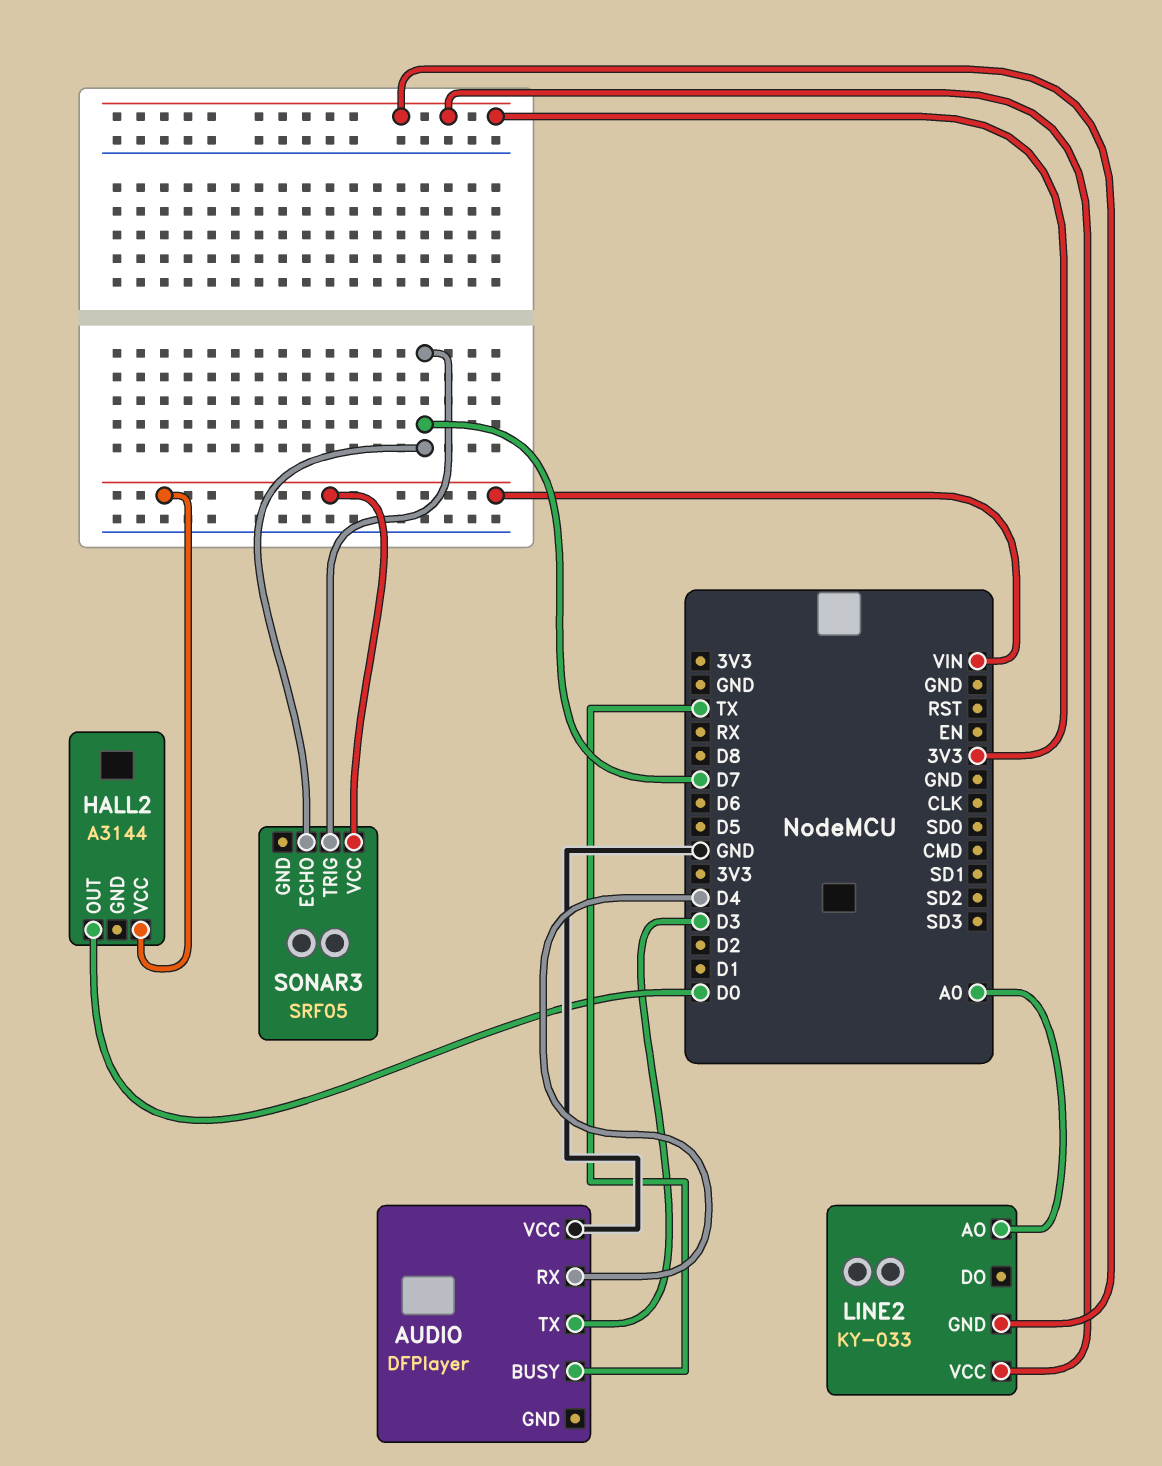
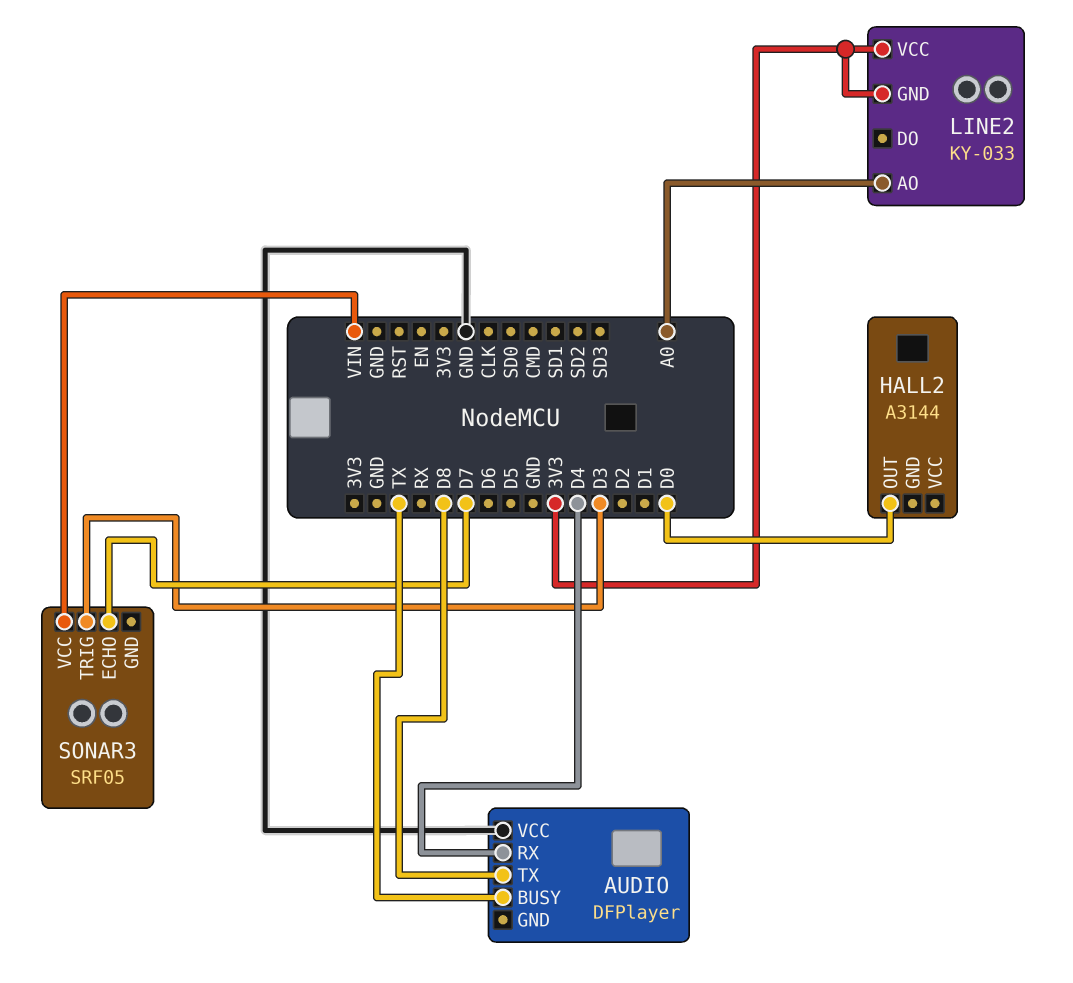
AUDIO pin TX: D3 -> D8
HALL2 pin VCC: VIN -> none
SONAR3 pin TRIG: D7 -> D3

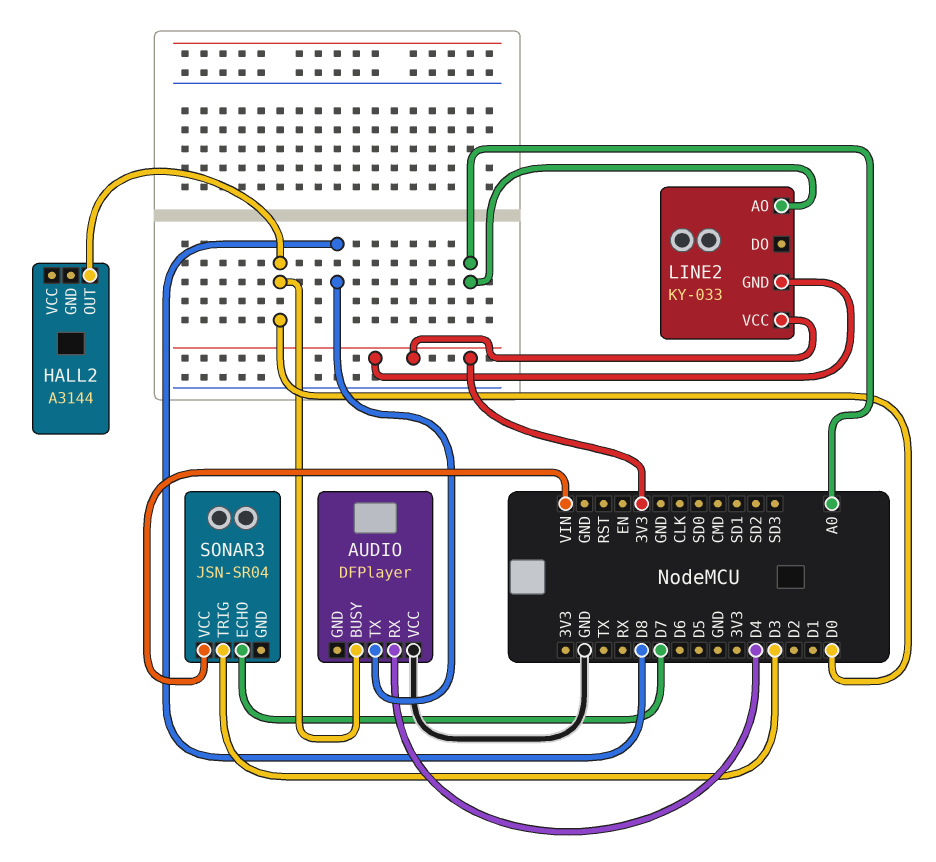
AUDIO pin BUSY: TX -> D0
SONAR3: SRF05 -> JSN-SR04

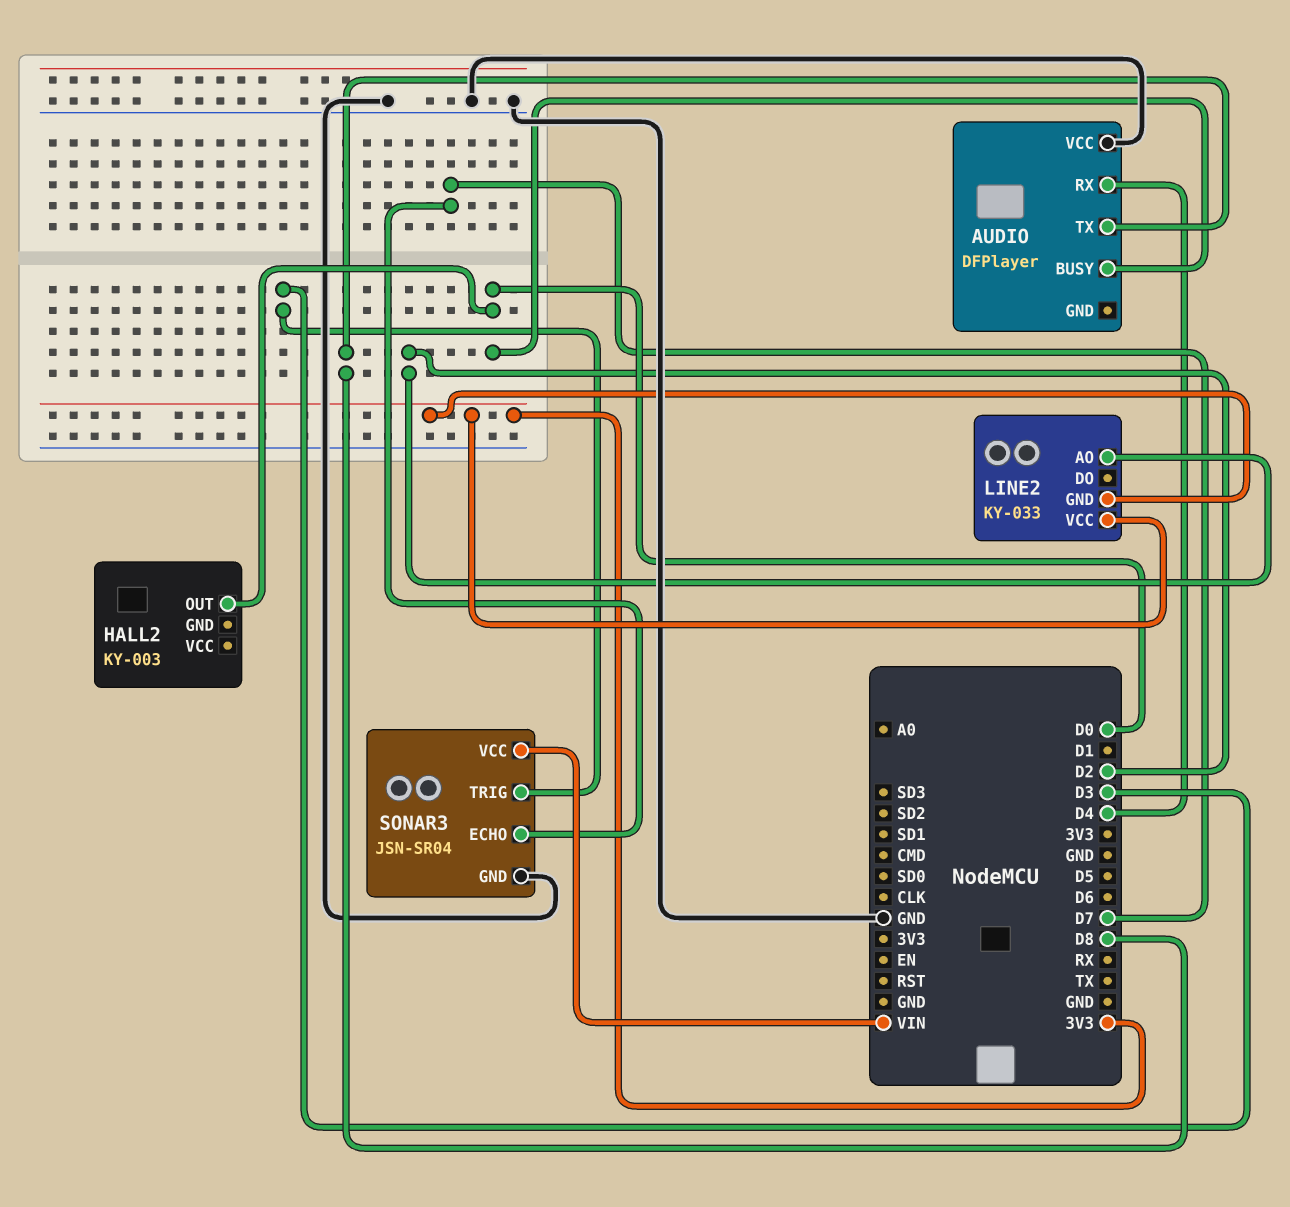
HALL2: A3144 -> KY-003
LINE2 pin AO: A0 -> D2
SONAR3 pin GND: none -> GND

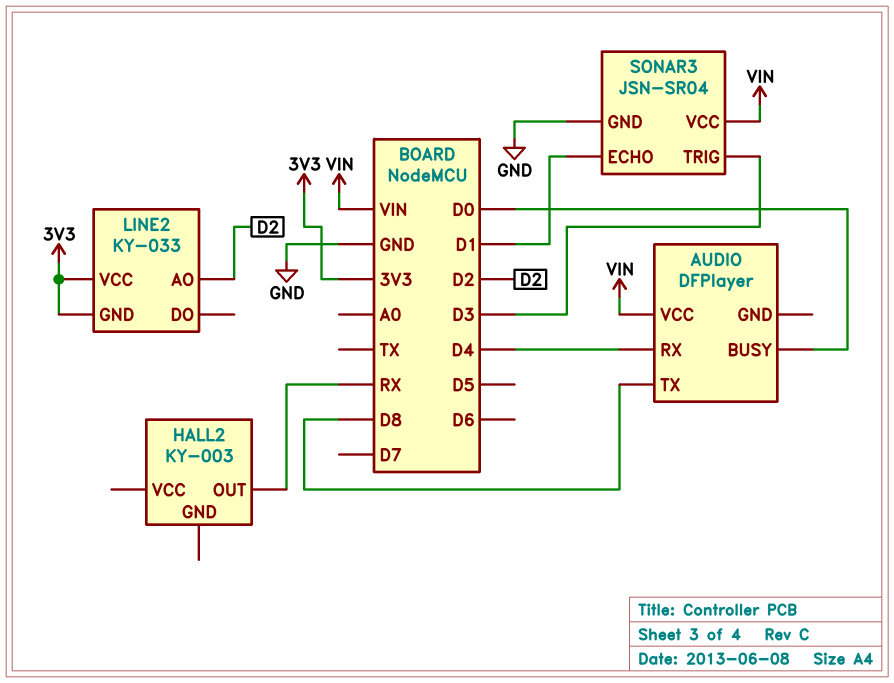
AUDIO pin VCC: GND -> VIN
HALL2 pin OUT: D0 -> RX
SONAR3 pin ECHO: D7 -> D1

